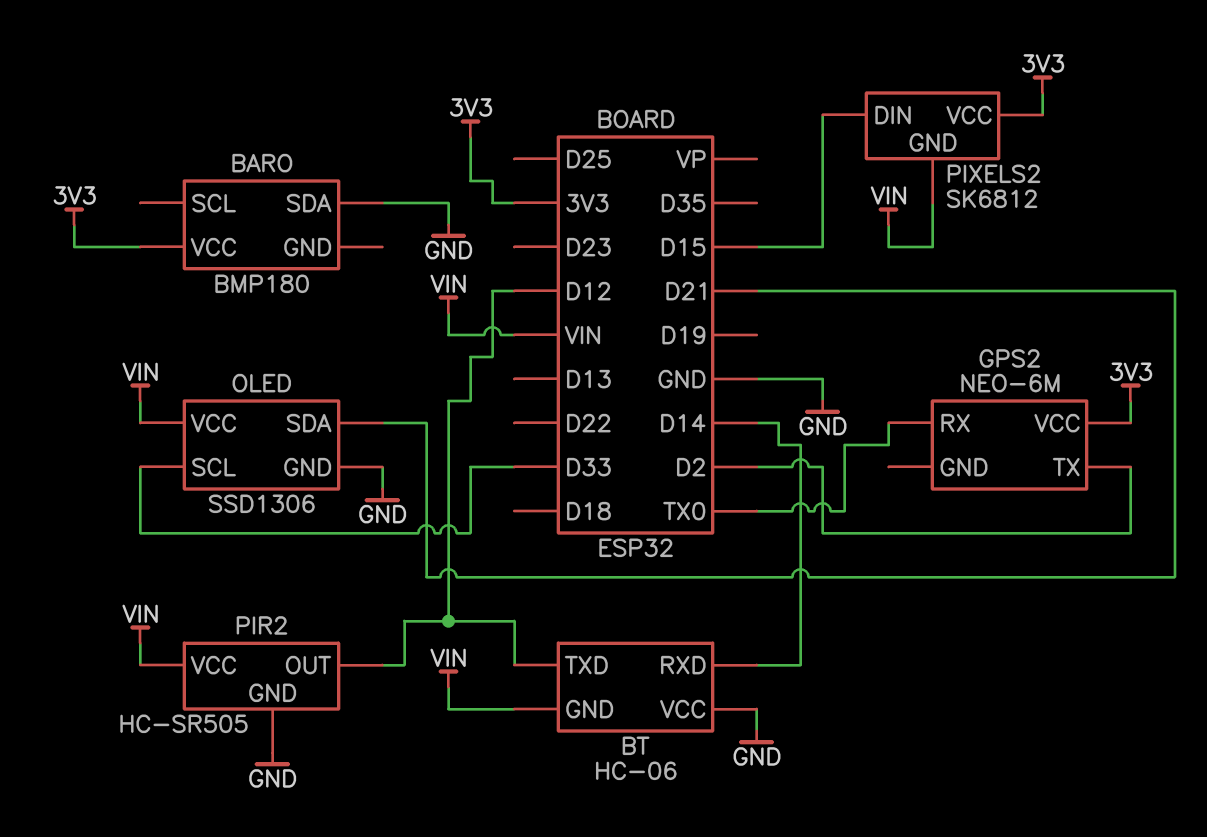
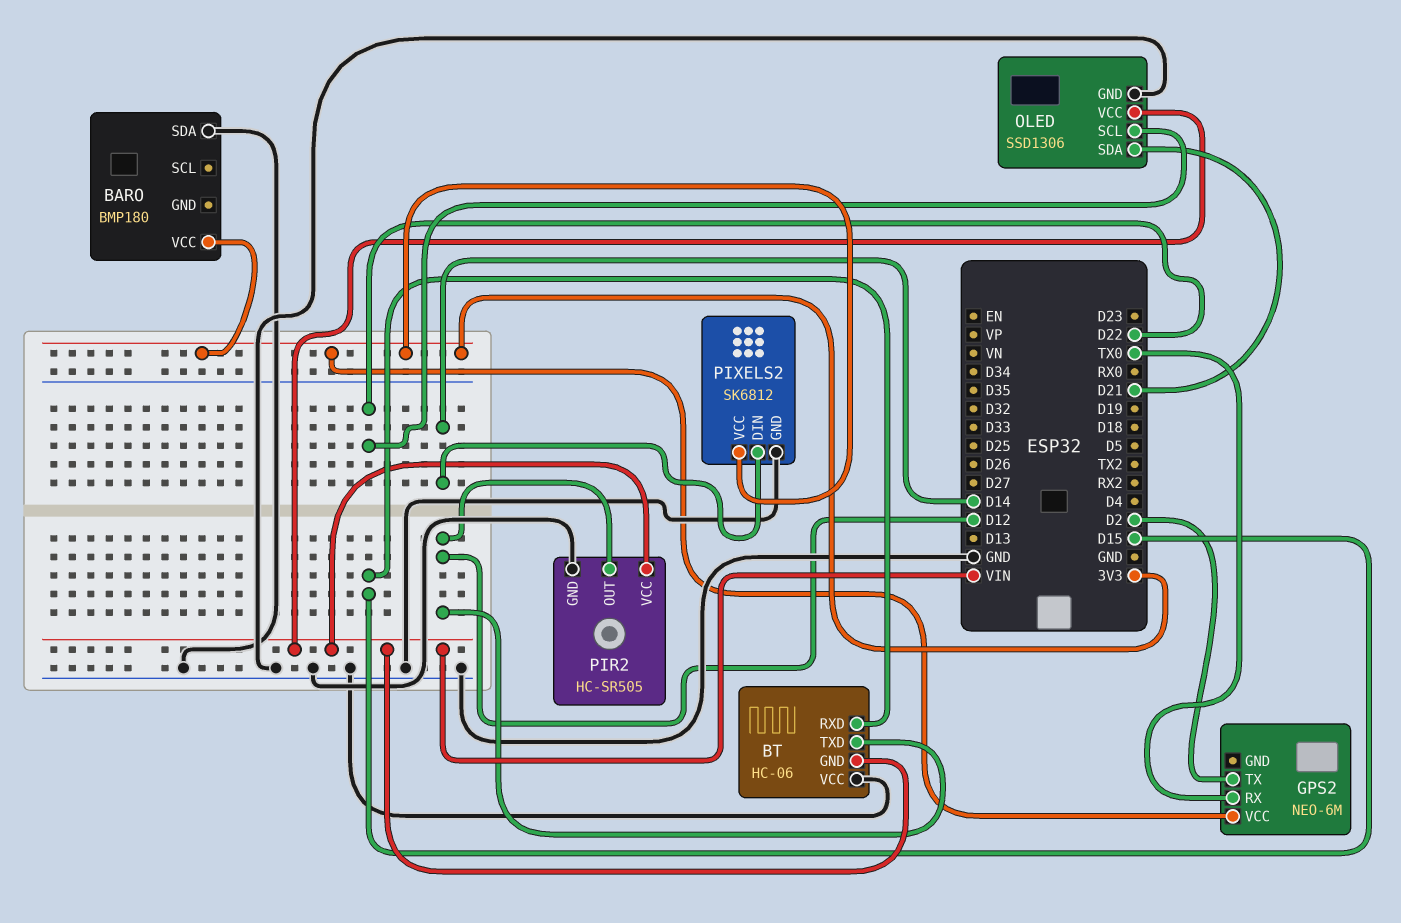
BT pin RXD: D14 -> D15
OLED pin SCL: D33 -> D22
PIXELS2 pin DIN: D15 -> D14
PIXELS2 pin GND: VIN -> GND

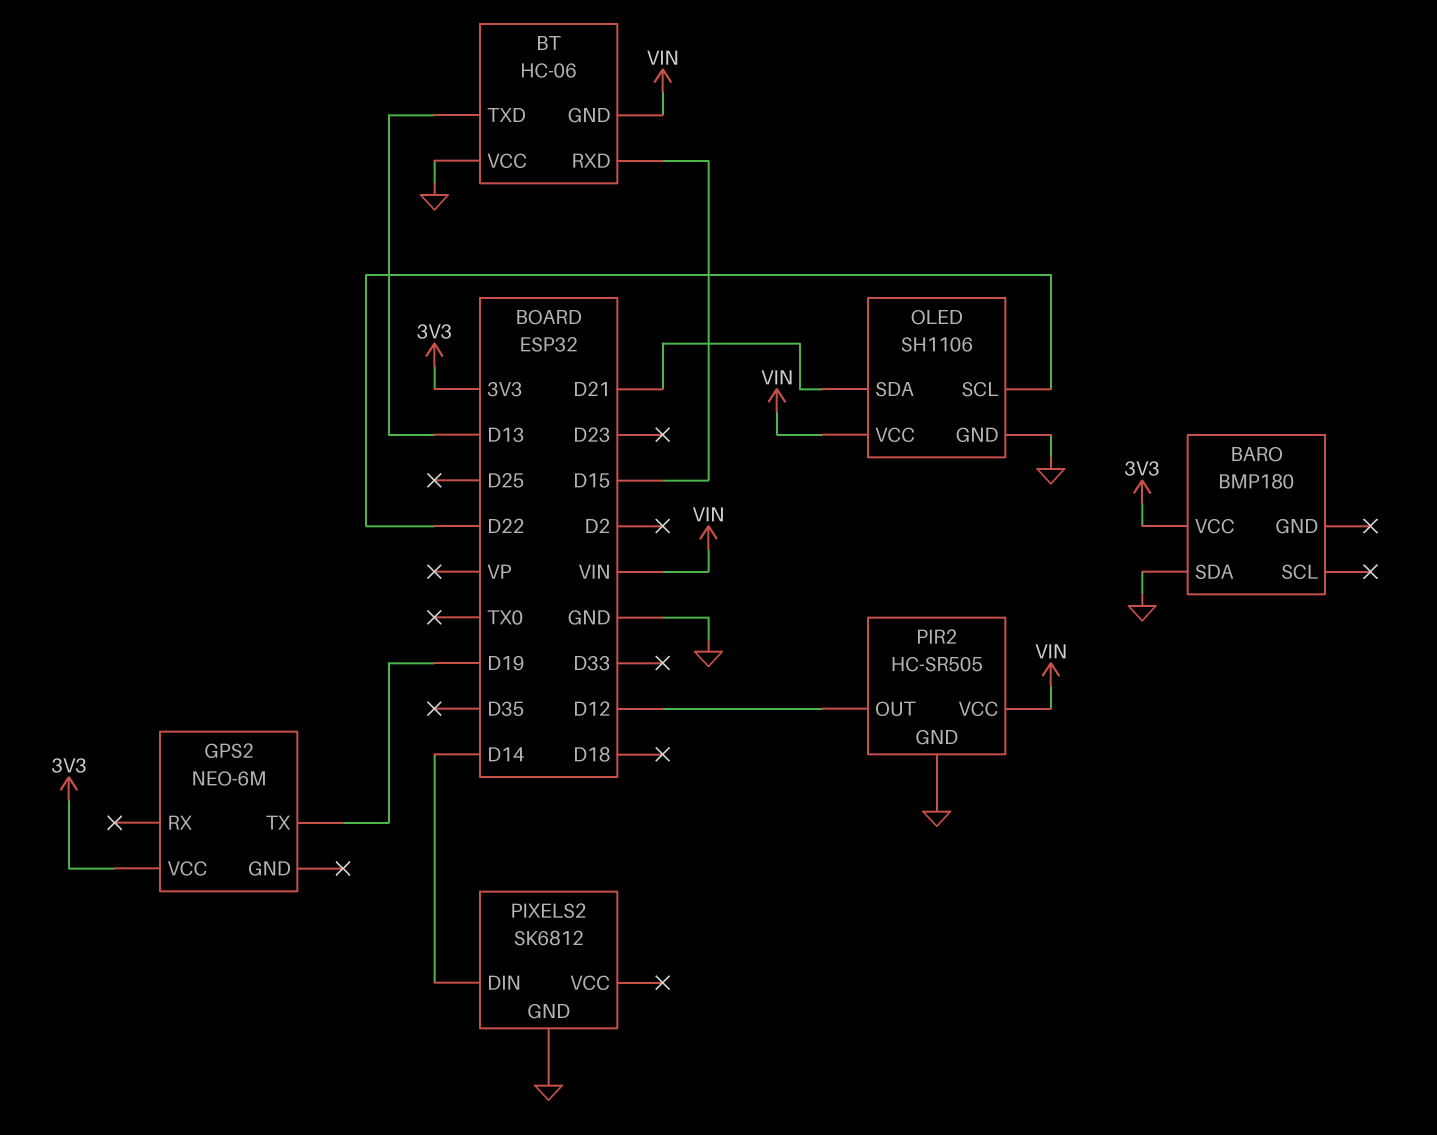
BT pin TXD: D12 -> D13
GPS2 pin RX: TX0 -> none
GPS2 pin TX: D2 -> D19
OLED: SSD1306 -> SH1106
PIXELS2 pin VCC: 3V3 -> none

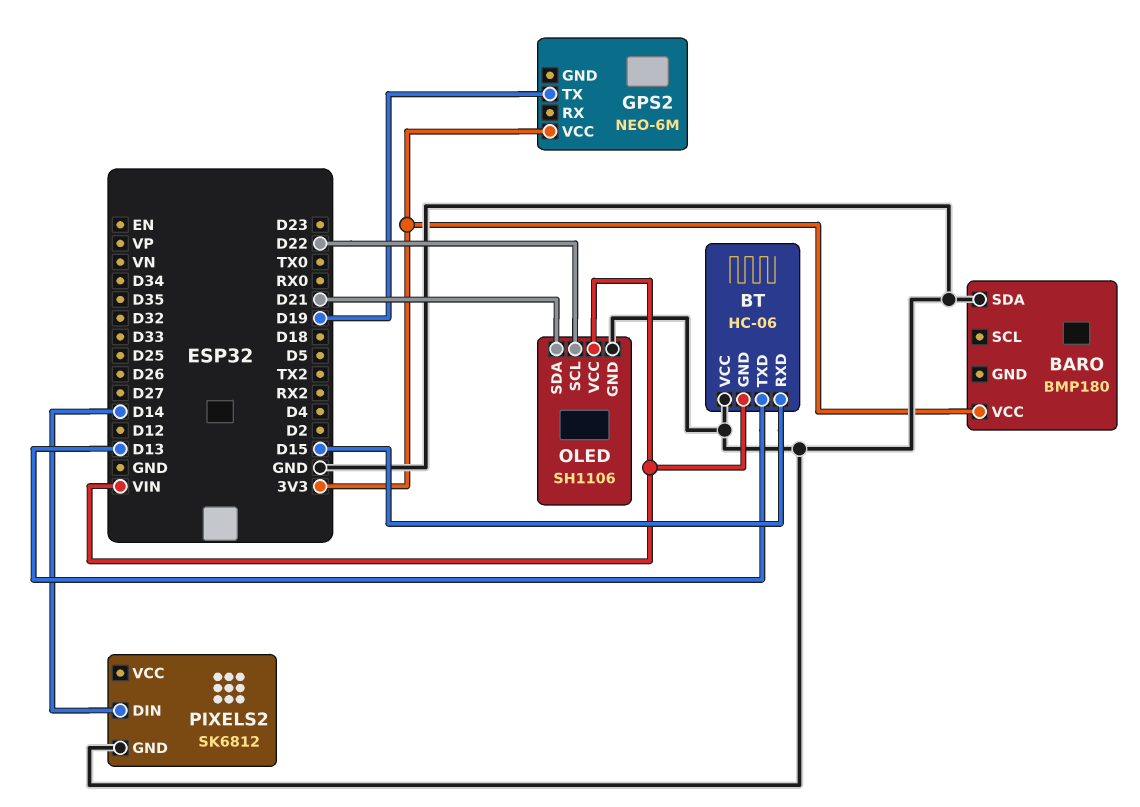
PIR2: HC-SR505 -> none
PIR2 pin GND: GND -> none
PIR2 pin OUT: D12 -> none
PIR2 pin VCC: VIN -> none

